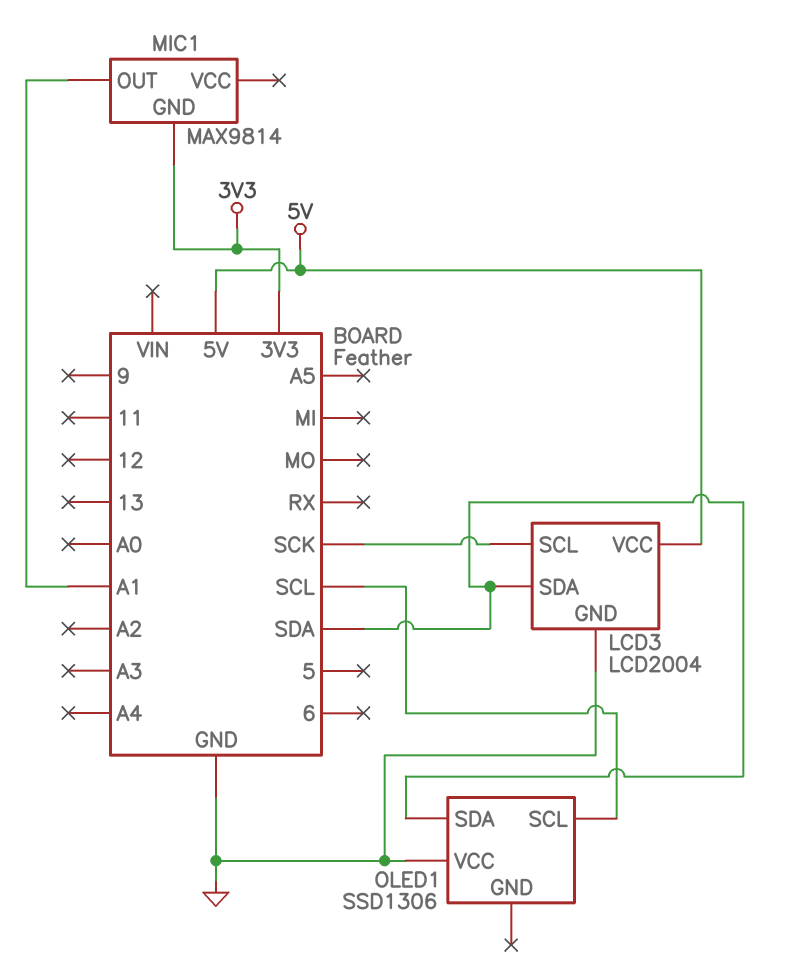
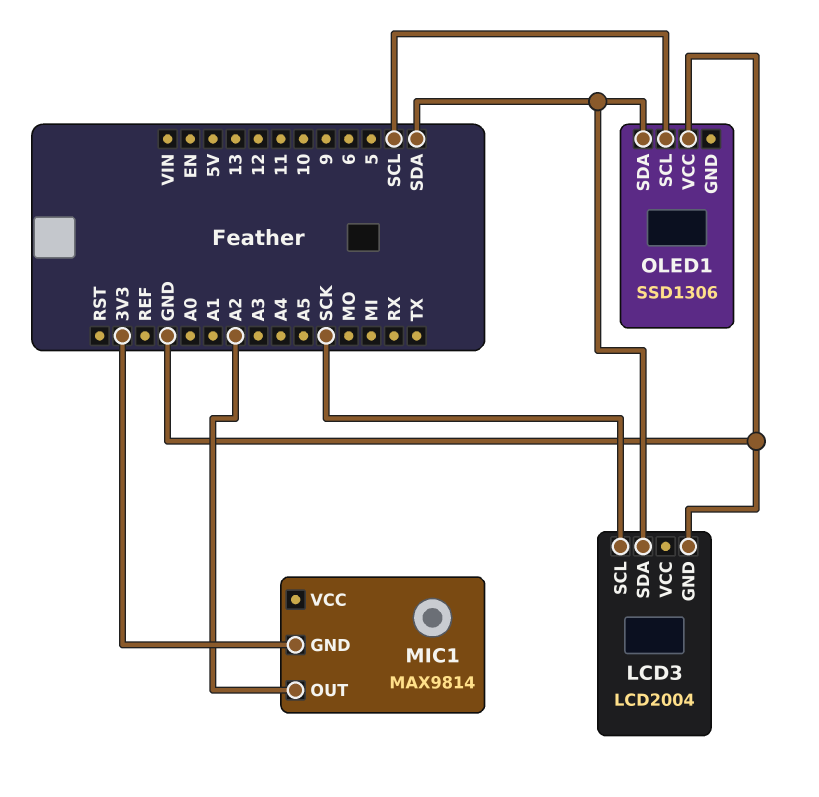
LCD3 pin VCC: 5V -> none
MIC1 pin OUT: A1 -> A2

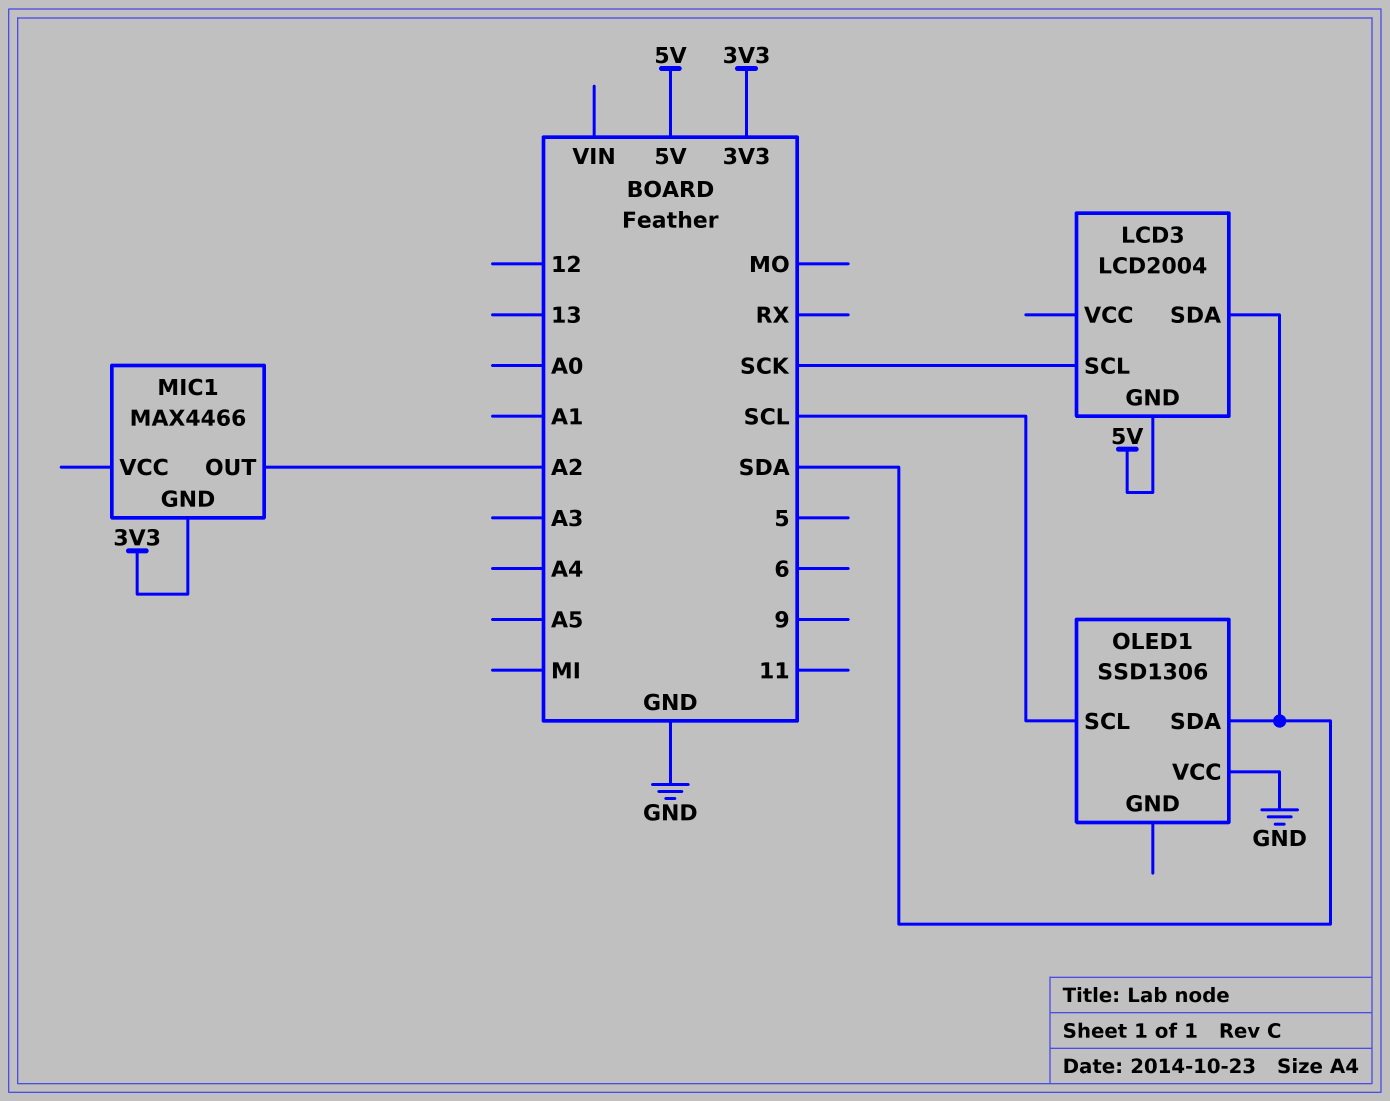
LCD3 pin GND: GND -> 5V
MIC1: MAX9814 -> MAX4466

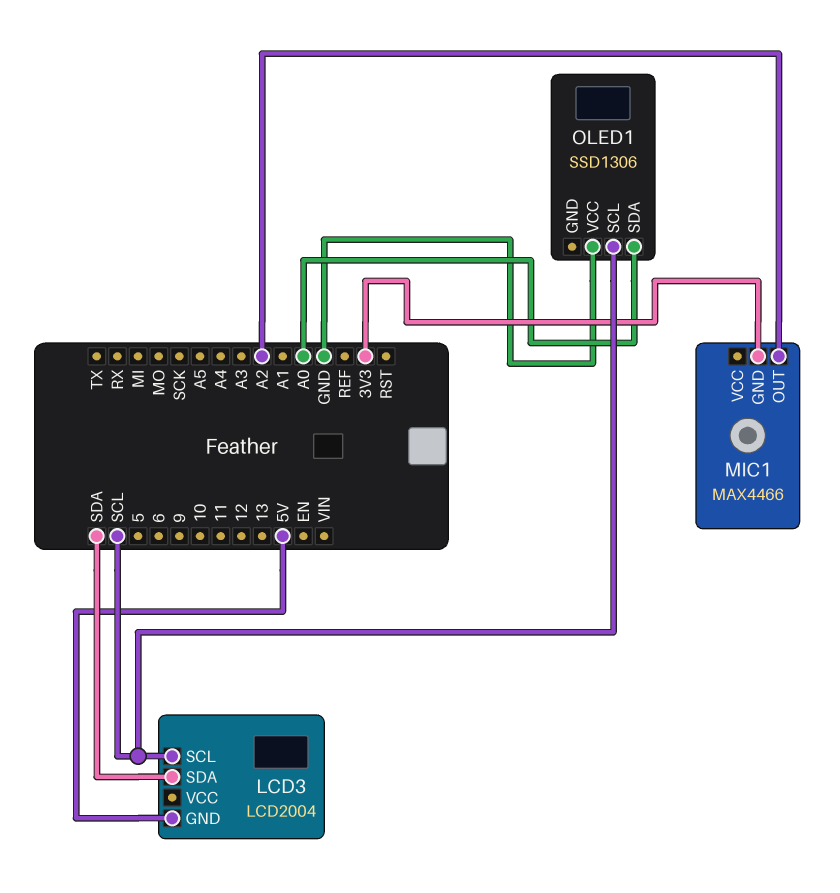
LCD3 pin SCL: SCK -> SCL
OLED1 pin SDA: SDA -> A0

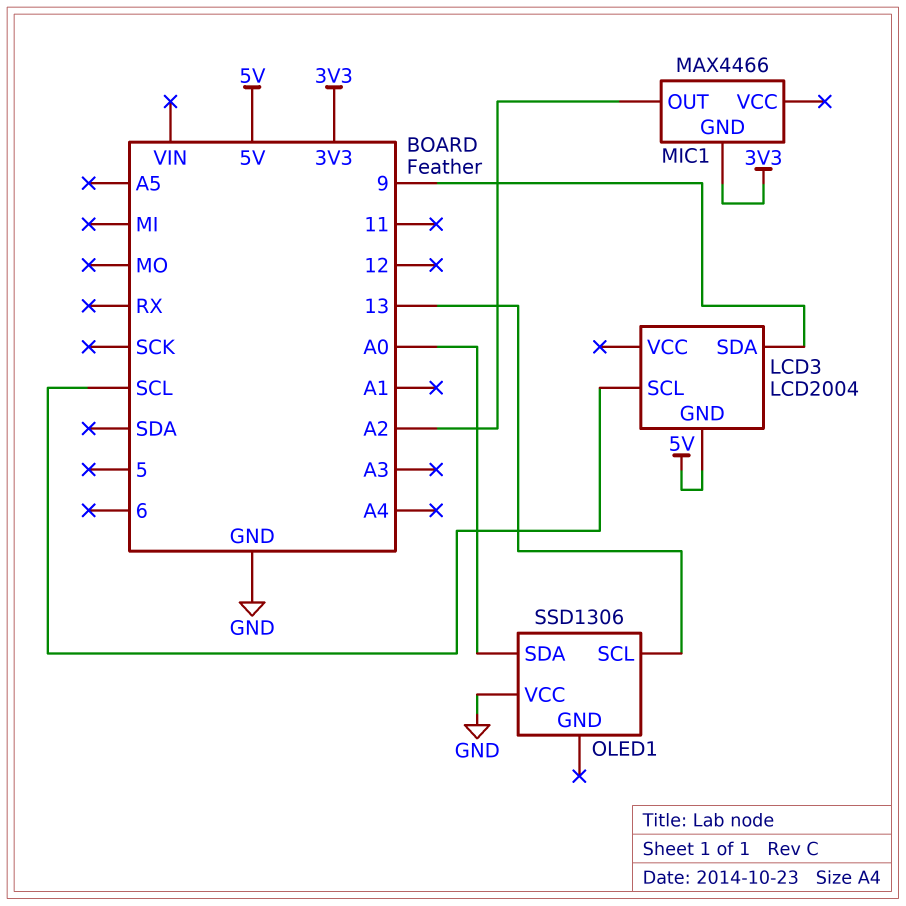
LCD3 pin SDA: SDA -> 9
OLED1 pin SCL: SCL -> 13

